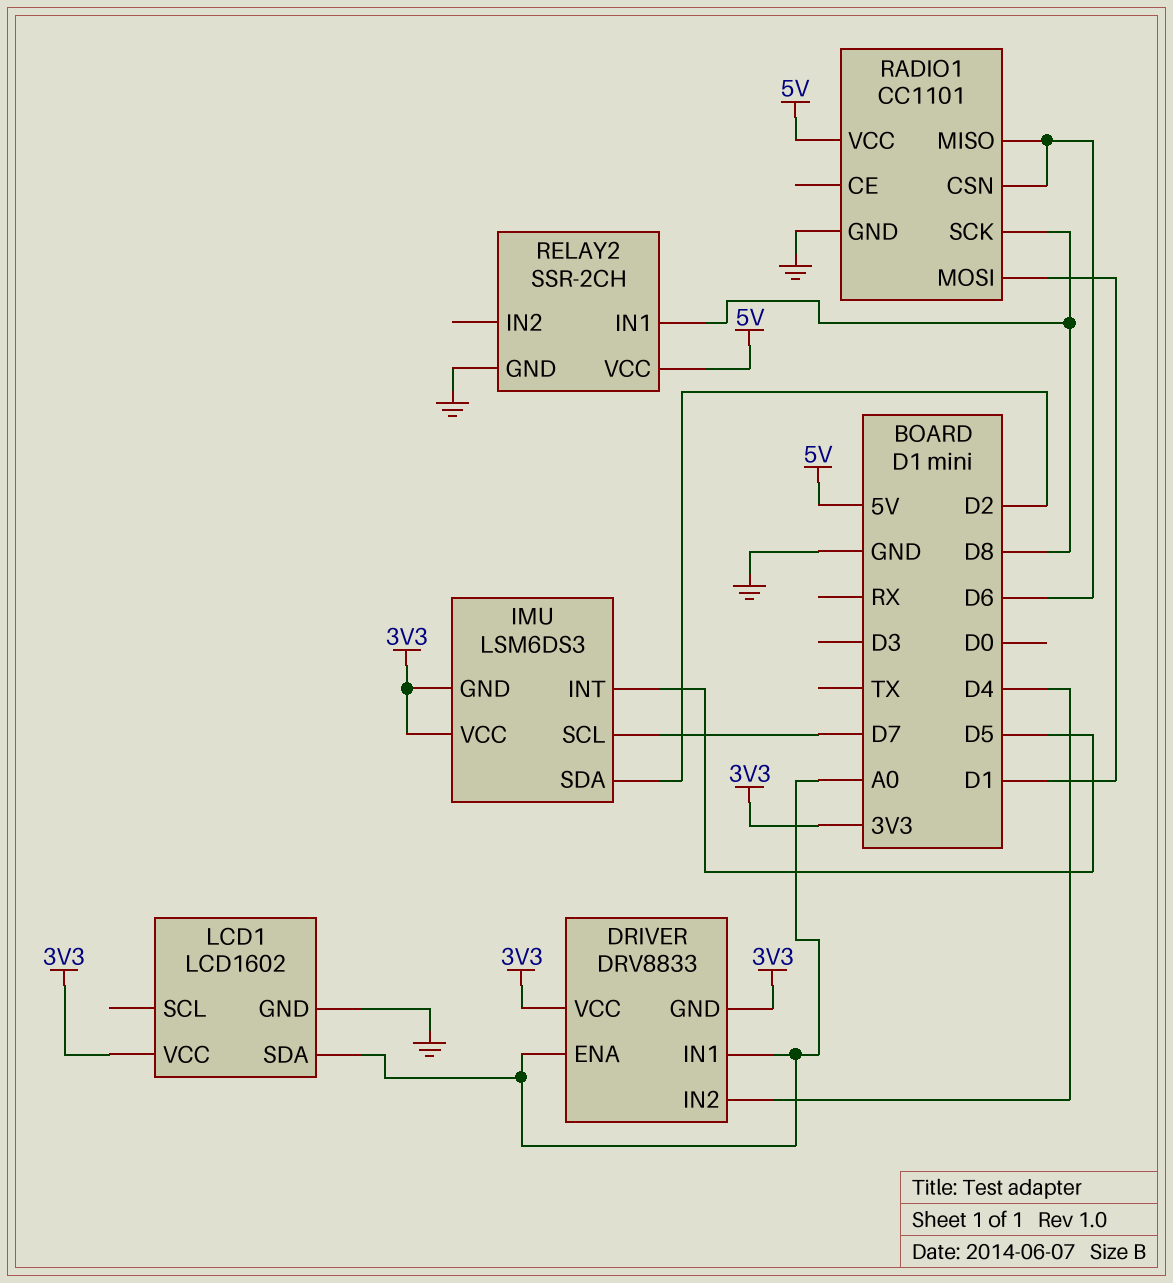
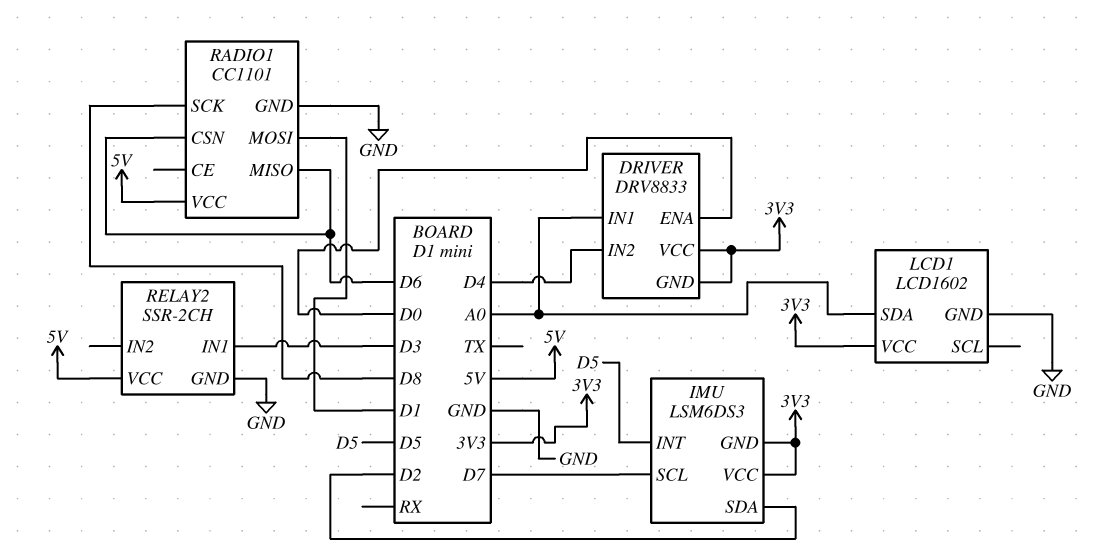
DRIVER pin ENA: A0 -> D0
RELAY2 pin IN1: D8 -> D3

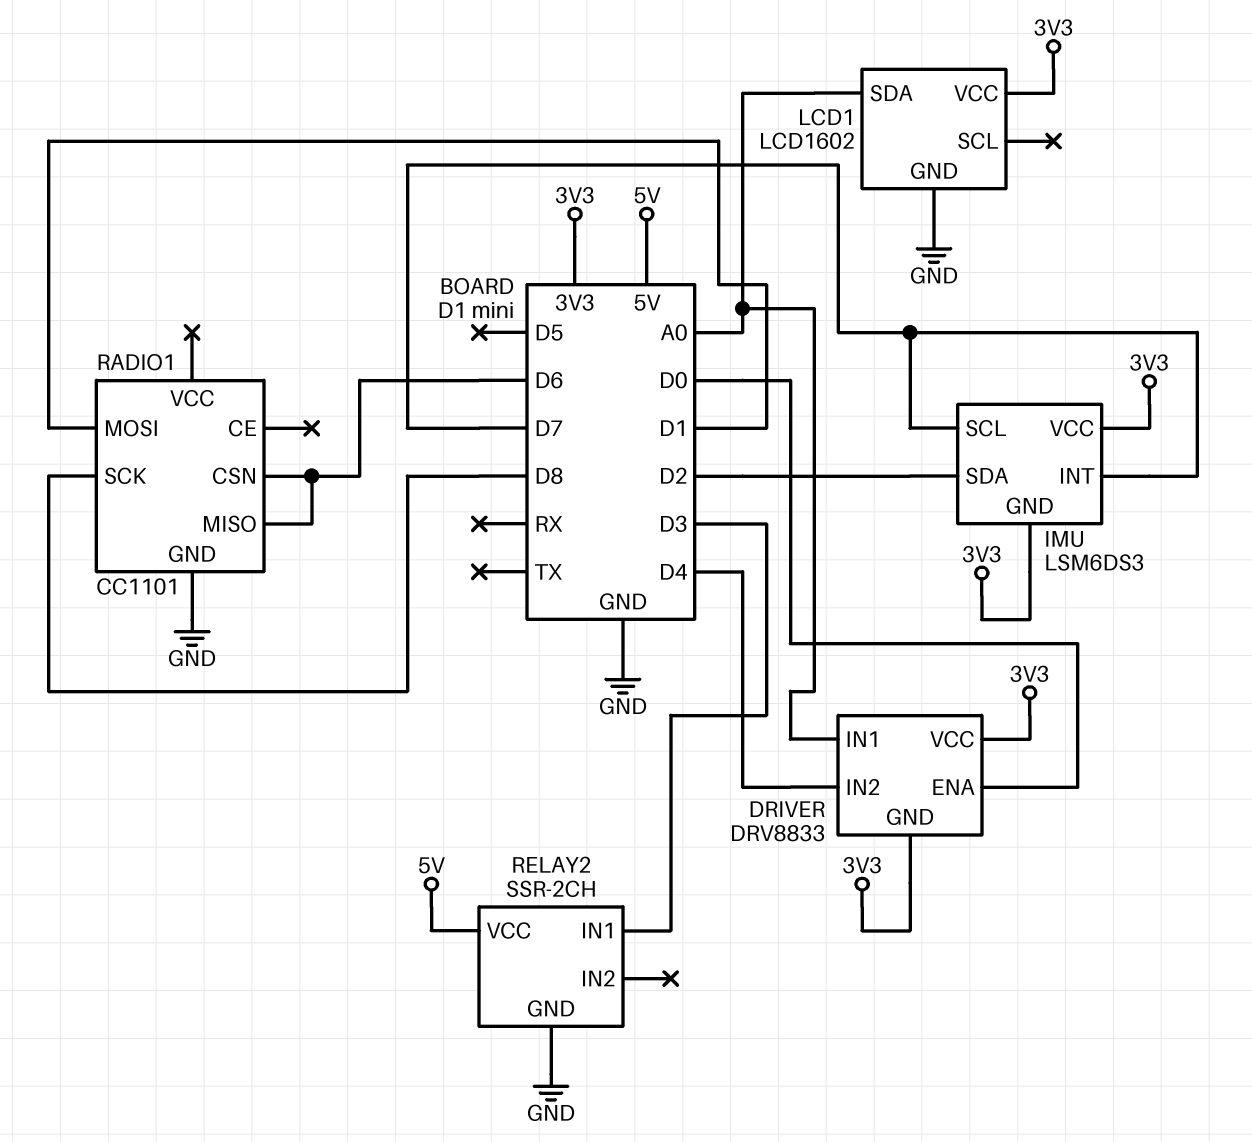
IMU pin INT: D5 -> D7
RADIO1 pin VCC: 5V -> none

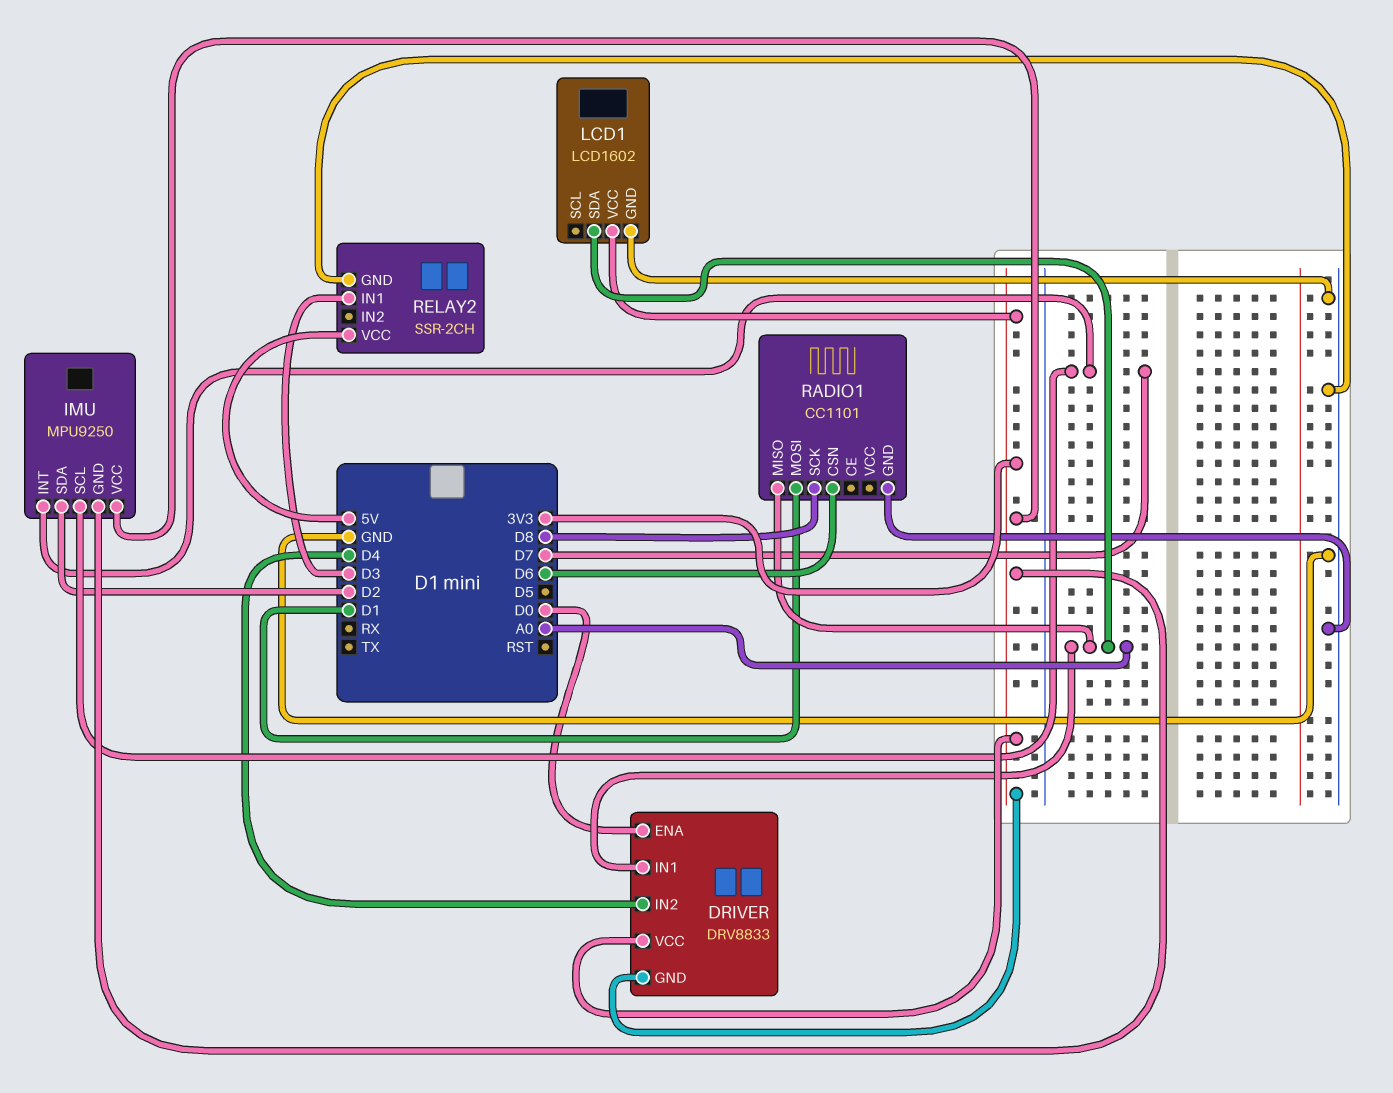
IMU: LSM6DS3 -> MPU9250
RADIO1 pin MISO: D6 -> A0

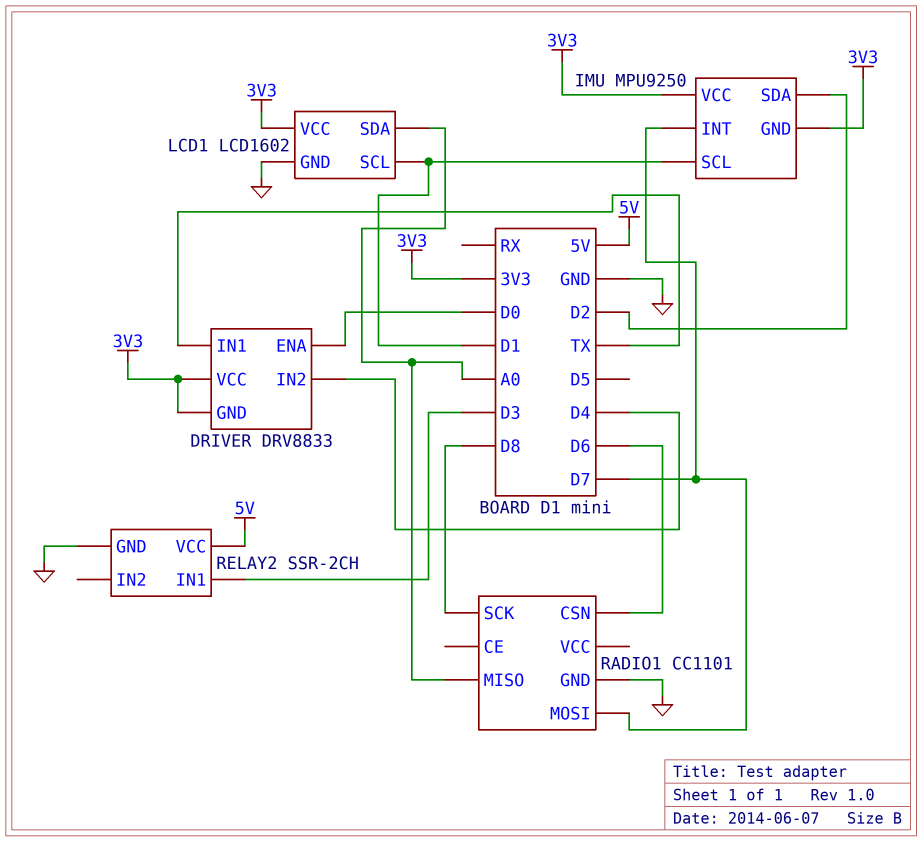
DRIVER pin IN1: A0 -> TX
IMU pin SCL: D7 -> D1
LCD1 pin SCL: none -> D1
RADIO1 pin MOSI: D1 -> D7

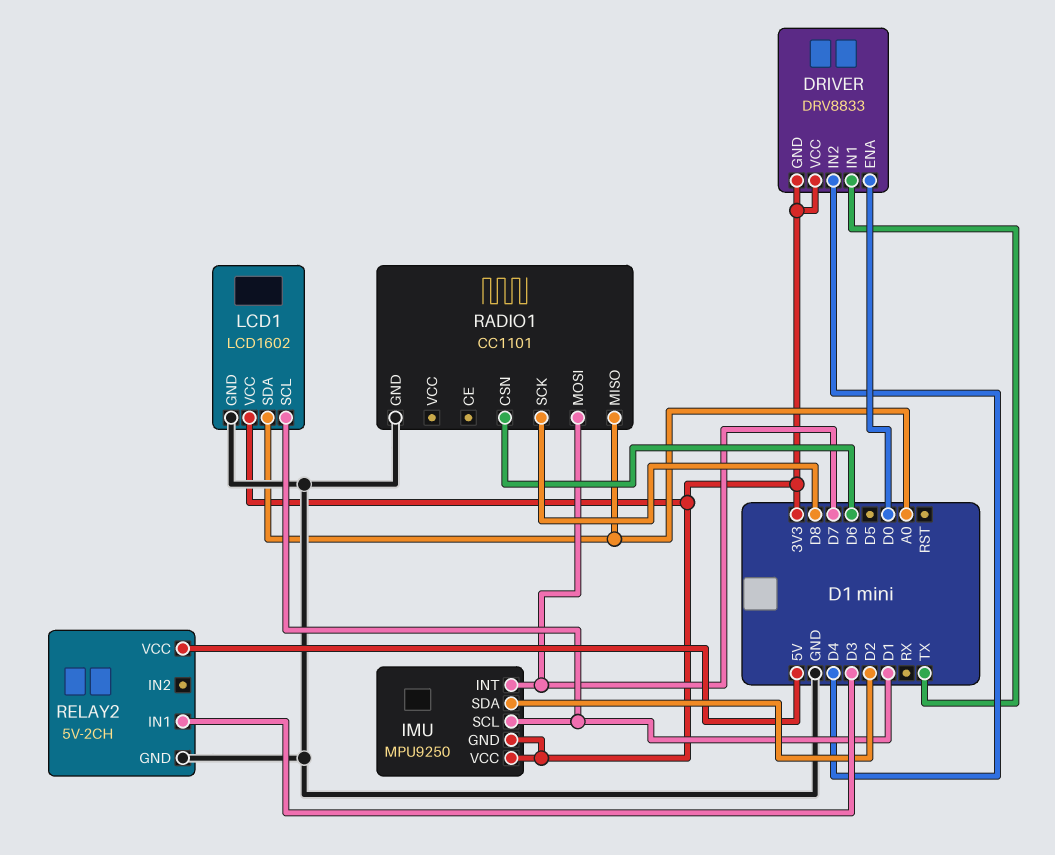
RELAY2: SSR-2CH -> 5V-2CH

